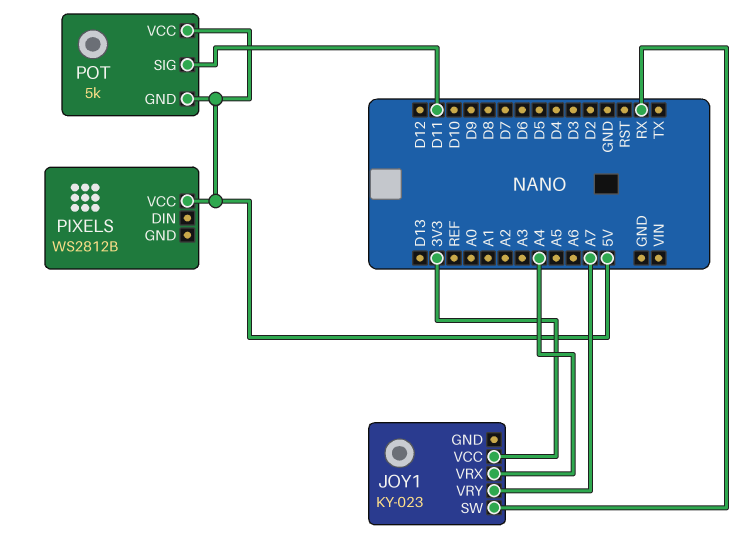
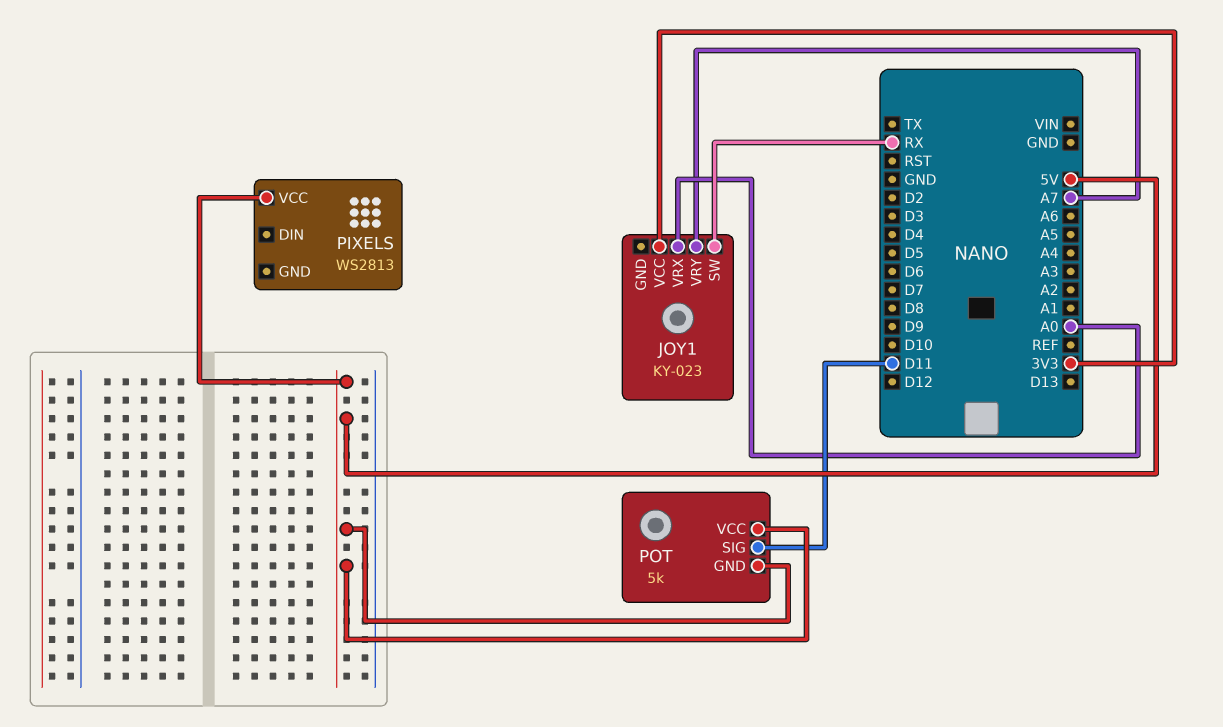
JOY1 pin VRX: A4 -> A0
PIXELS: WS2812B -> WS2813

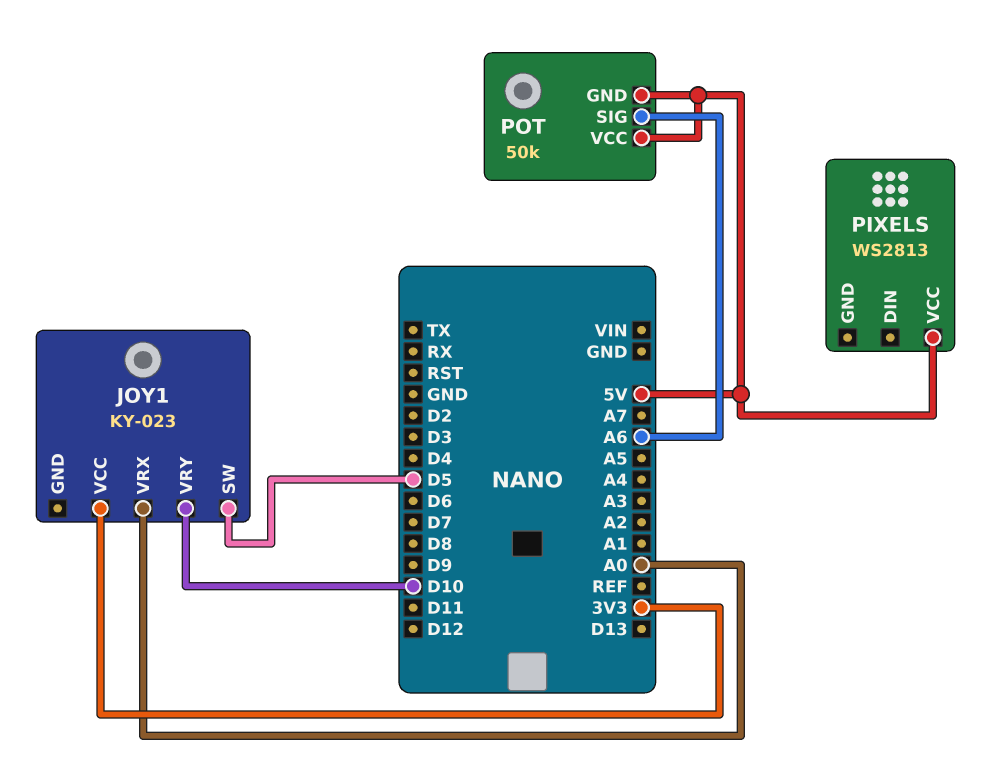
JOY1 pin SW: RX -> D5
JOY1 pin VRY: A7 -> D10
POT: 5k -> 50k
POT pin SIG: D11 -> A6

